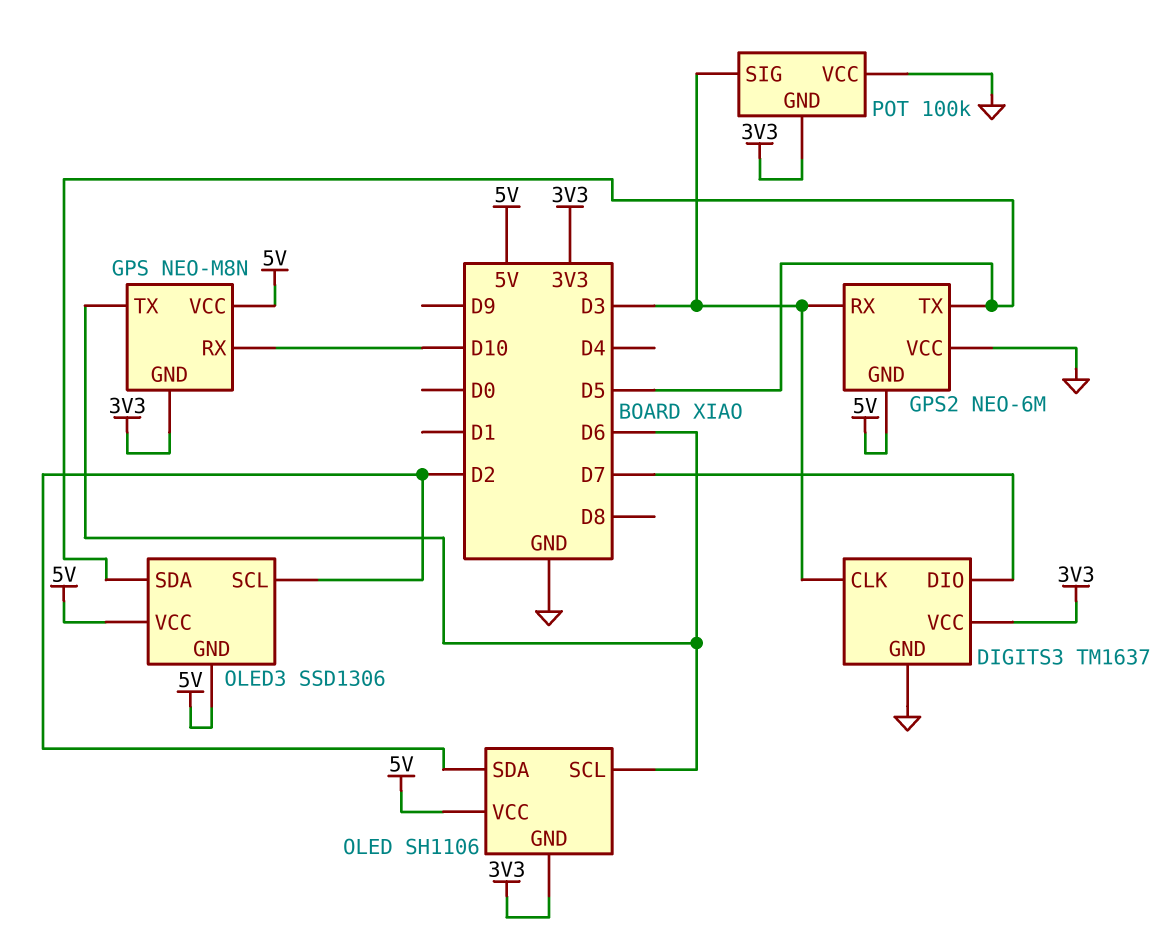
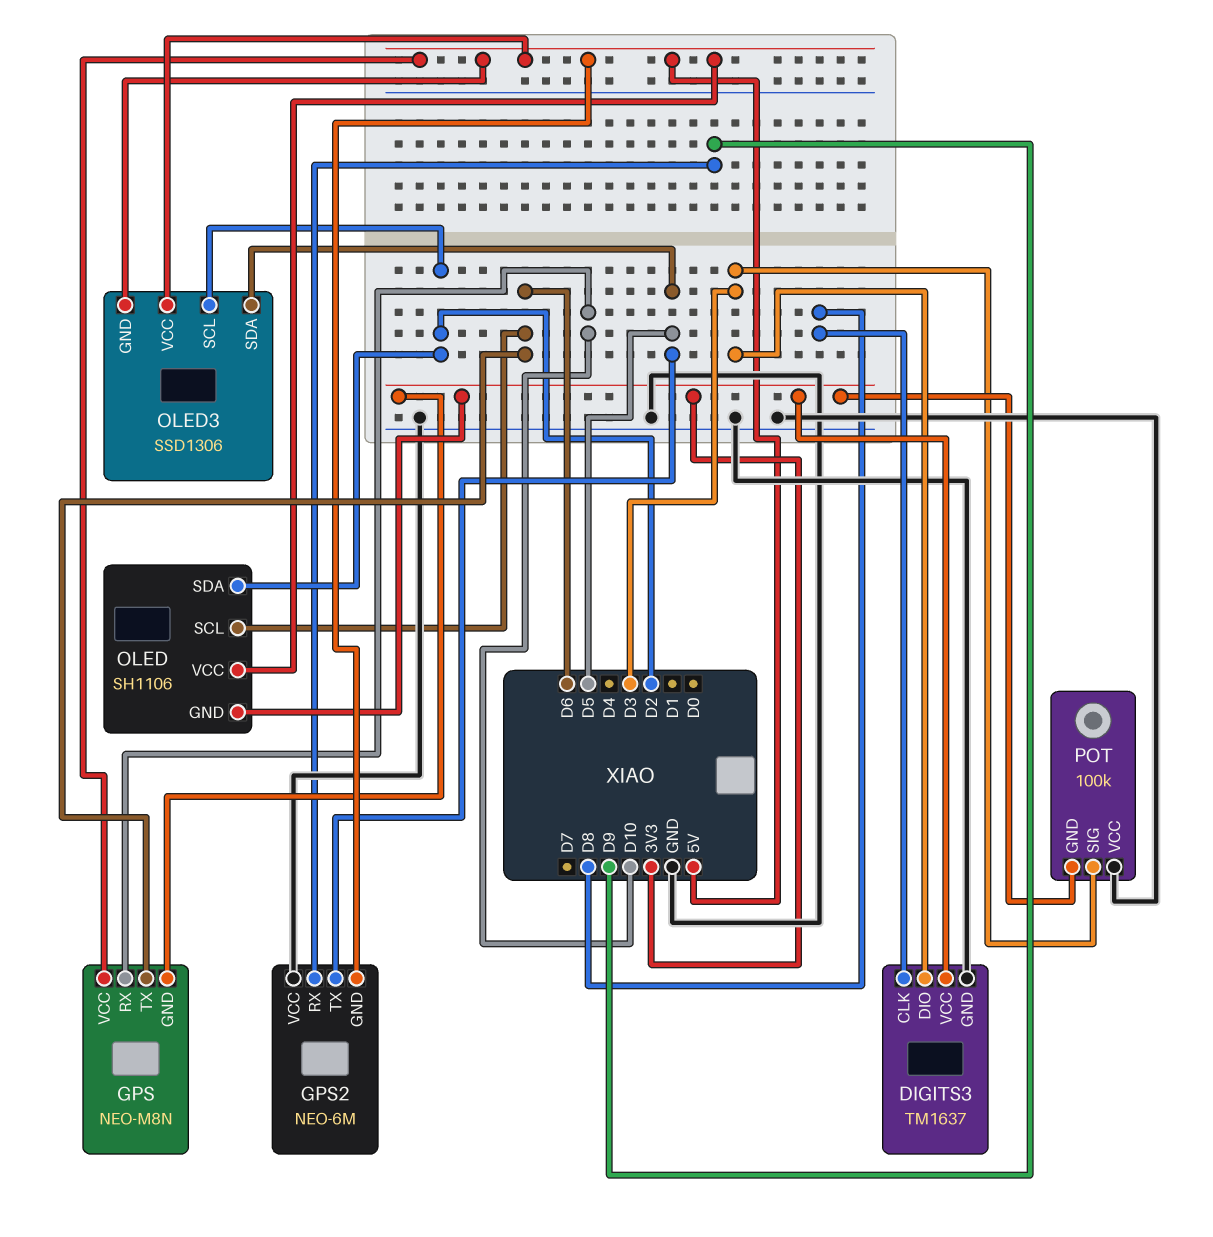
DIGITS3 pin CLK: D3 -> D8
DIGITS3 pin DIO: D7 -> D3
GPS2 pin RX: D3 -> D9

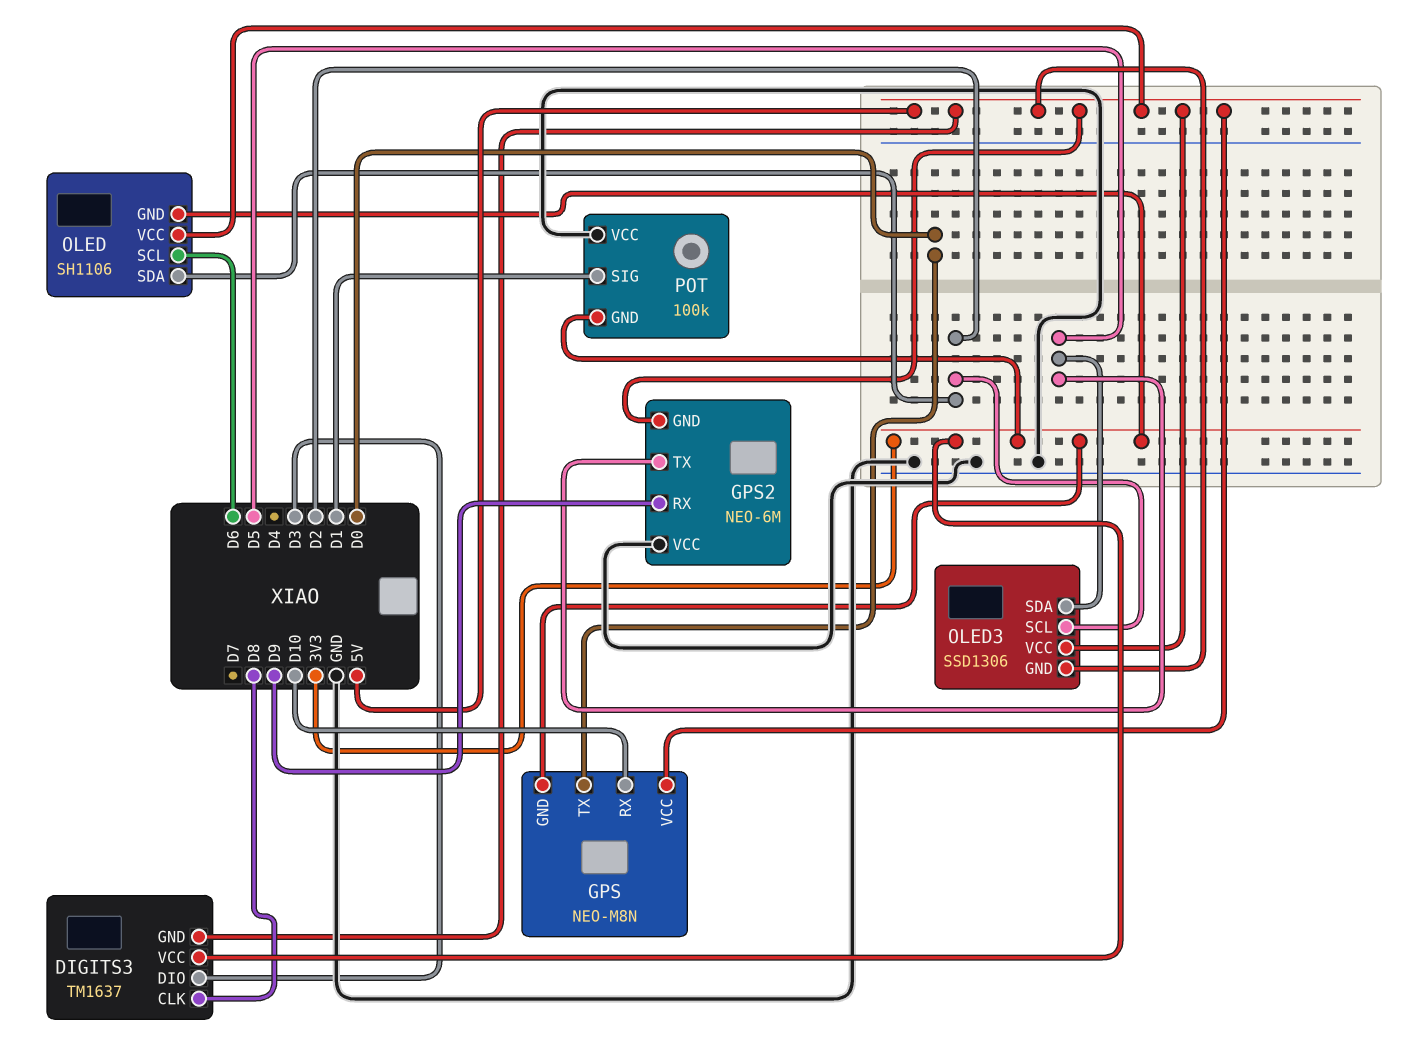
DIGITS3 pin GND: GND -> 5V
GPS pin TX: D6 -> D0
POT pin SIG: D3 -> D1

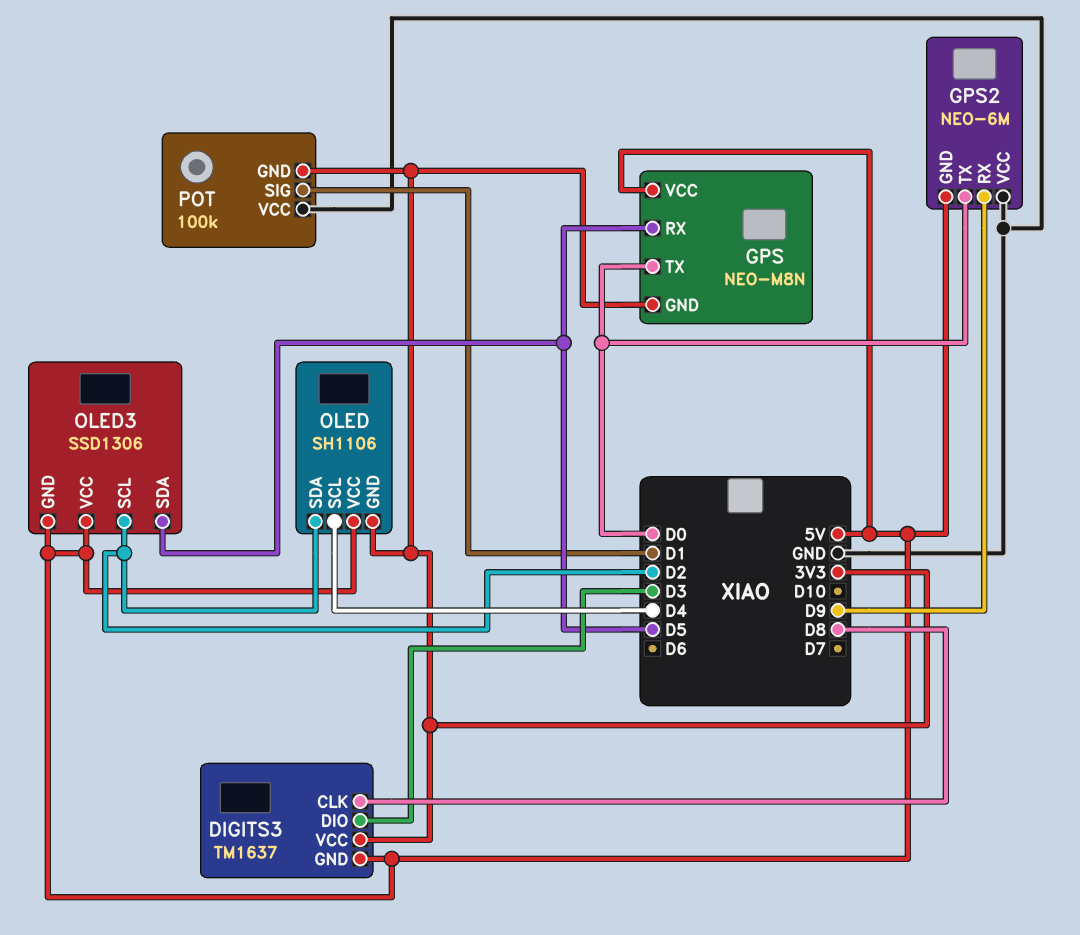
GPS pin RX: D10 -> D5
GPS2 pin TX: D5 -> D0
OLED pin SCL: D6 -> D4

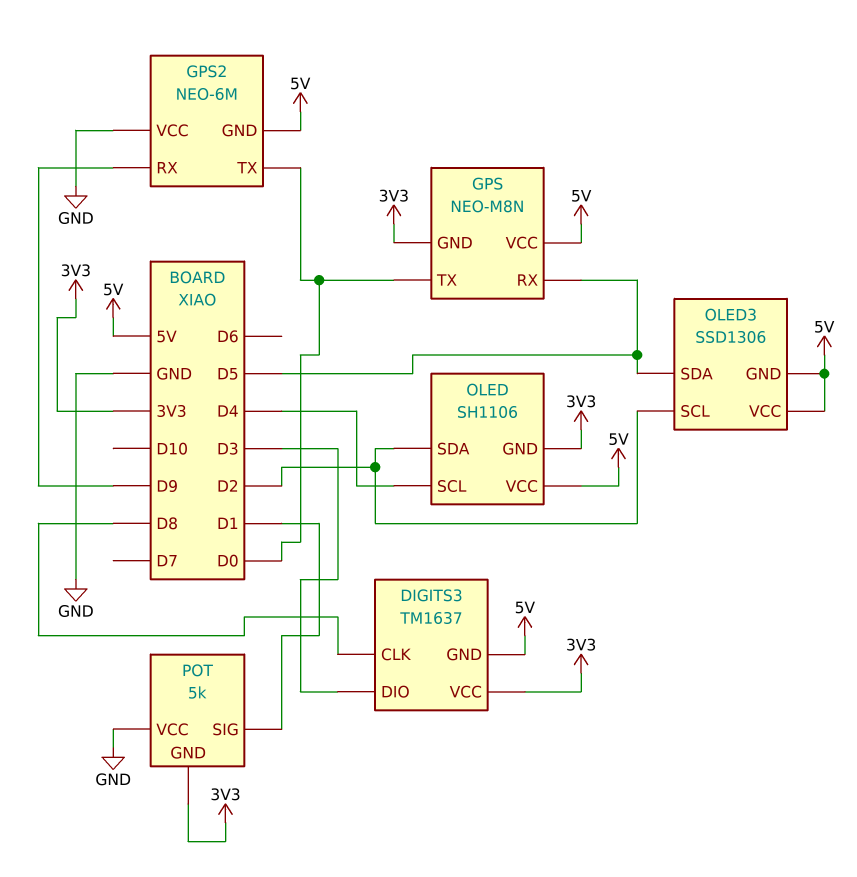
POT: 100k -> 5k

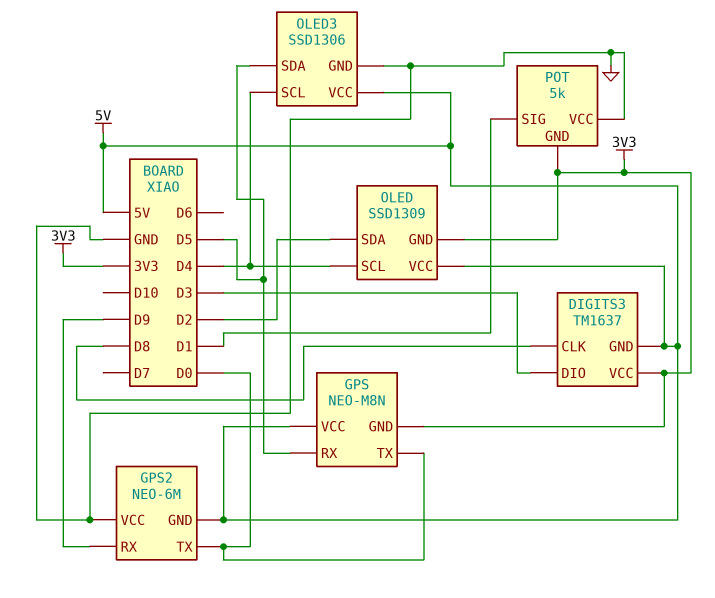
OLED: SH1106 -> SSD1309
OLED3 pin GND: 5V -> GND
OLED3 pin SCL: D2 -> D4

